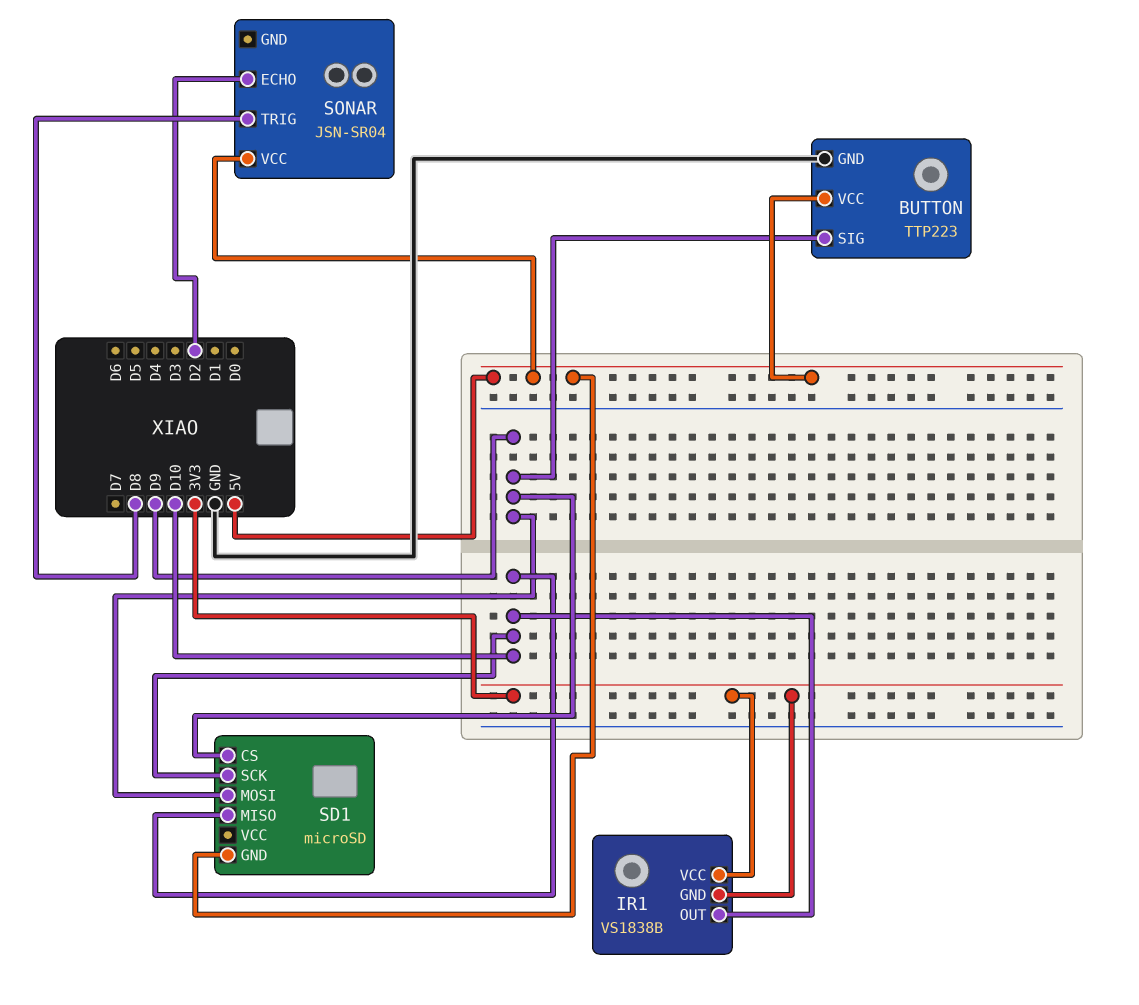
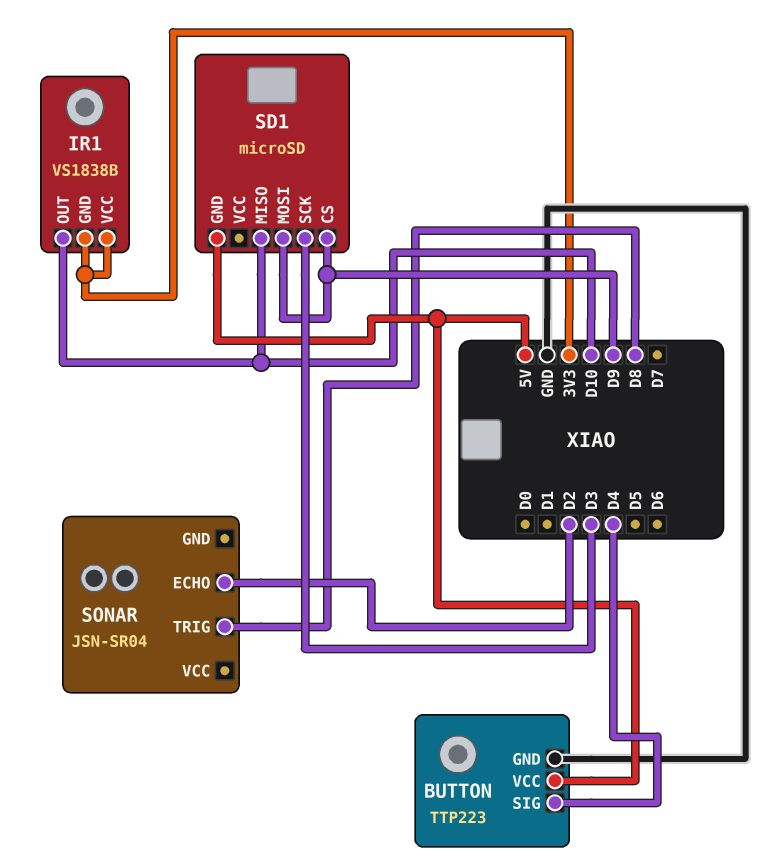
BUTTON pin SIG: D9 -> D4
SD1 pin SCK: D10 -> D3
SONAR pin VCC: 5V -> none

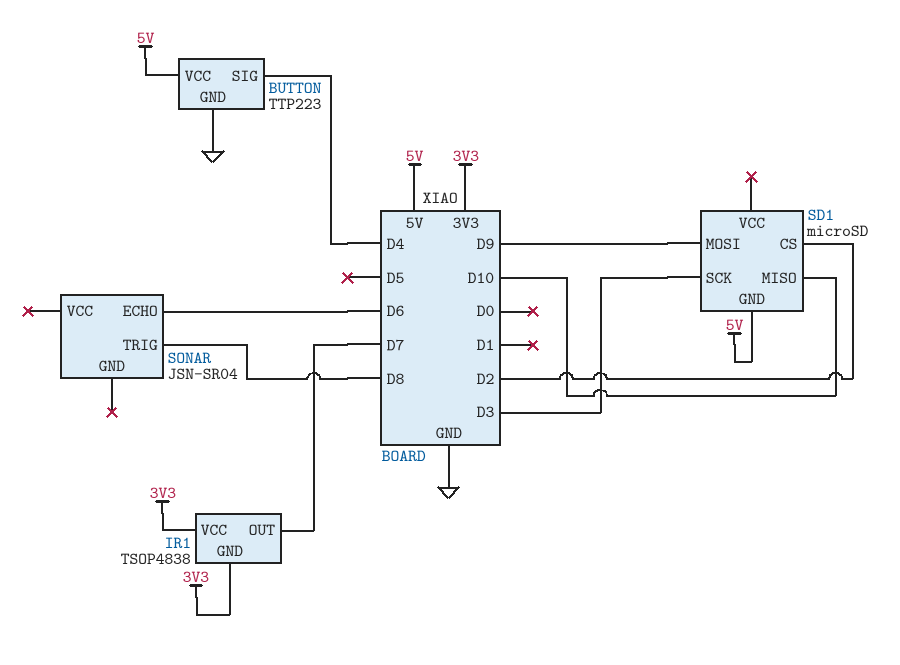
IR1: VS1838B -> TSOP4838
IR1 pin OUT: D10 -> D7
SD1 pin CS: D9 -> D2
SONAR pin ECHO: D2 -> D6

